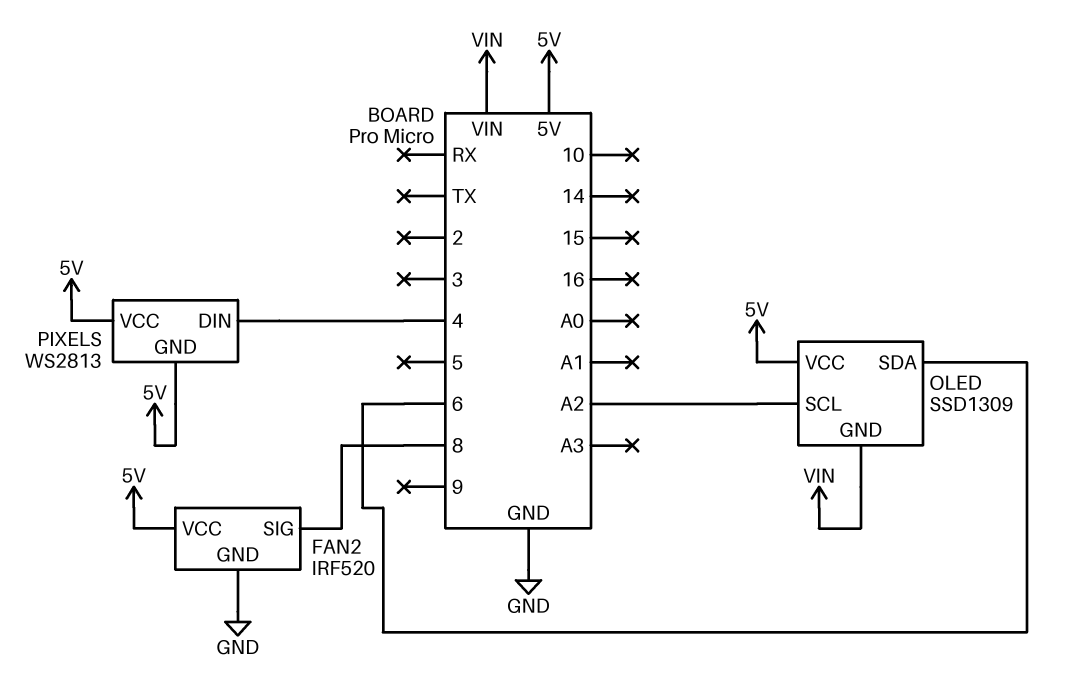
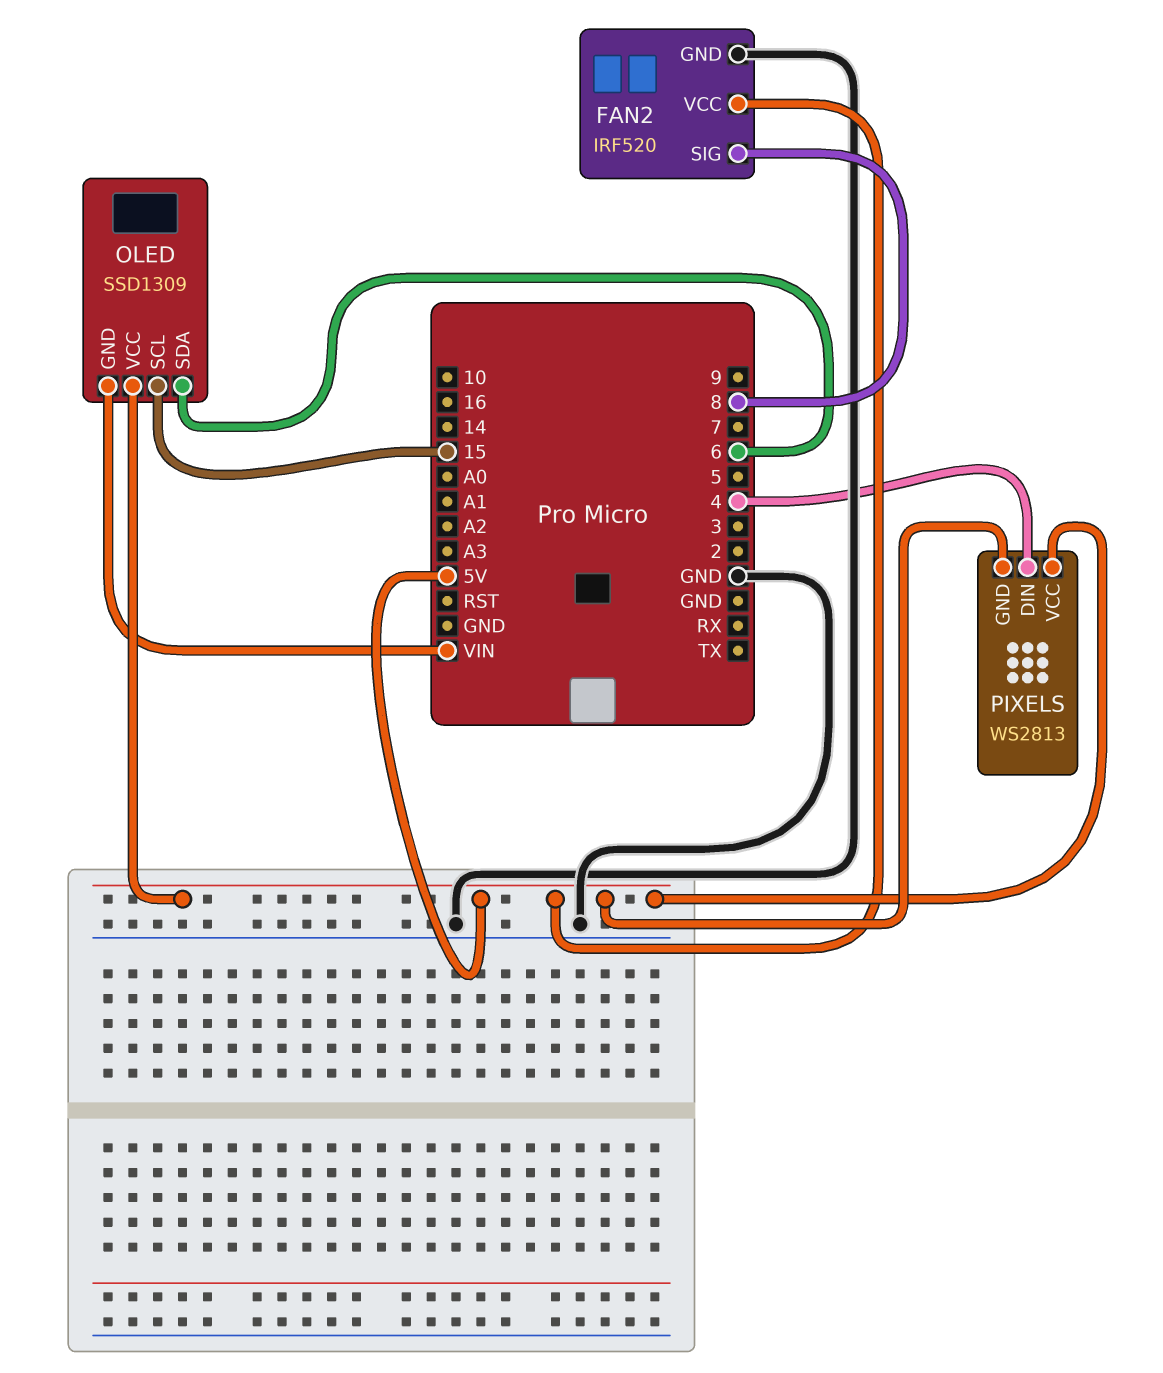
OLED pin SCL: A2 -> 15

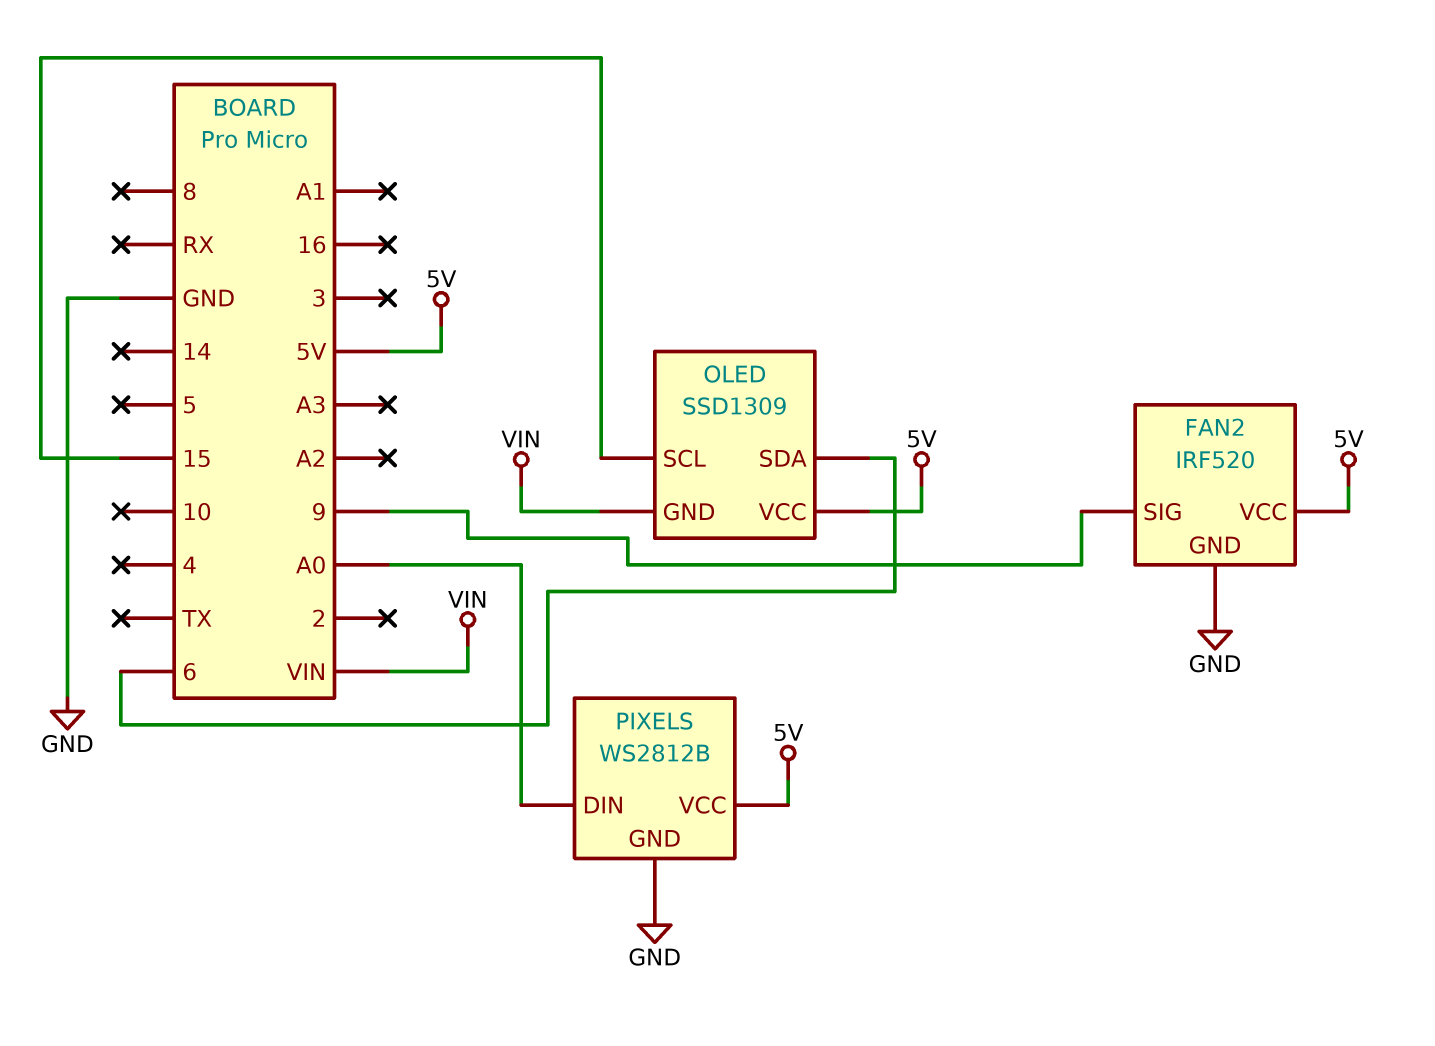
FAN2 pin SIG: 8 -> 9
PIXELS: WS2813 -> WS2812B
PIXELS pin DIN: 4 -> A0
PIXELS pin GND: 5V -> GND

